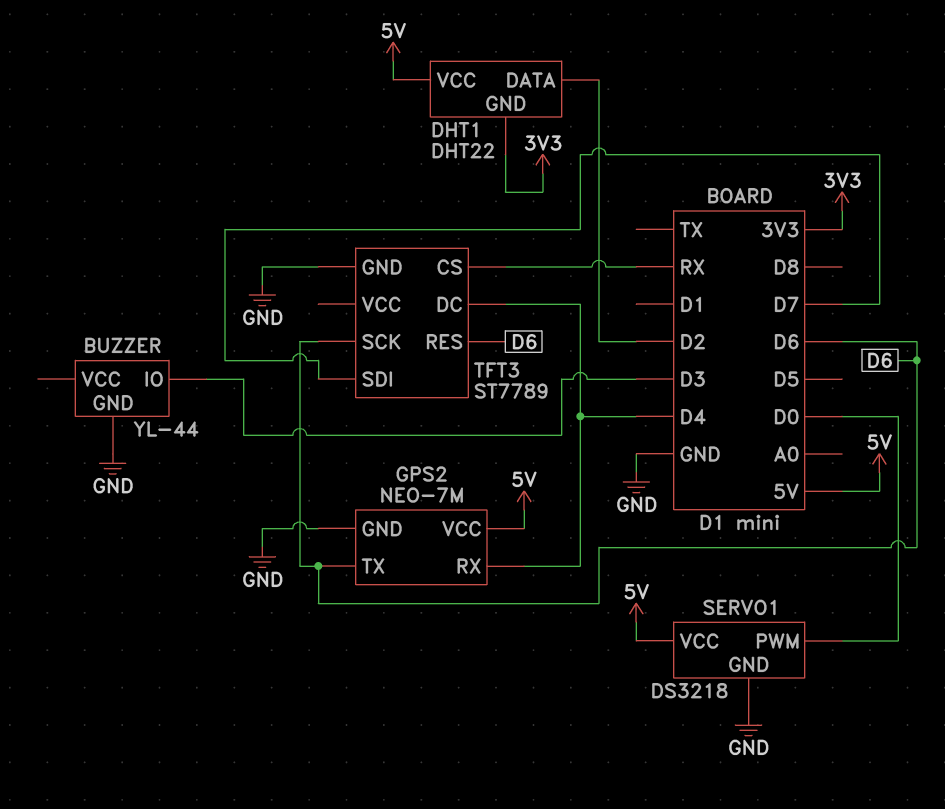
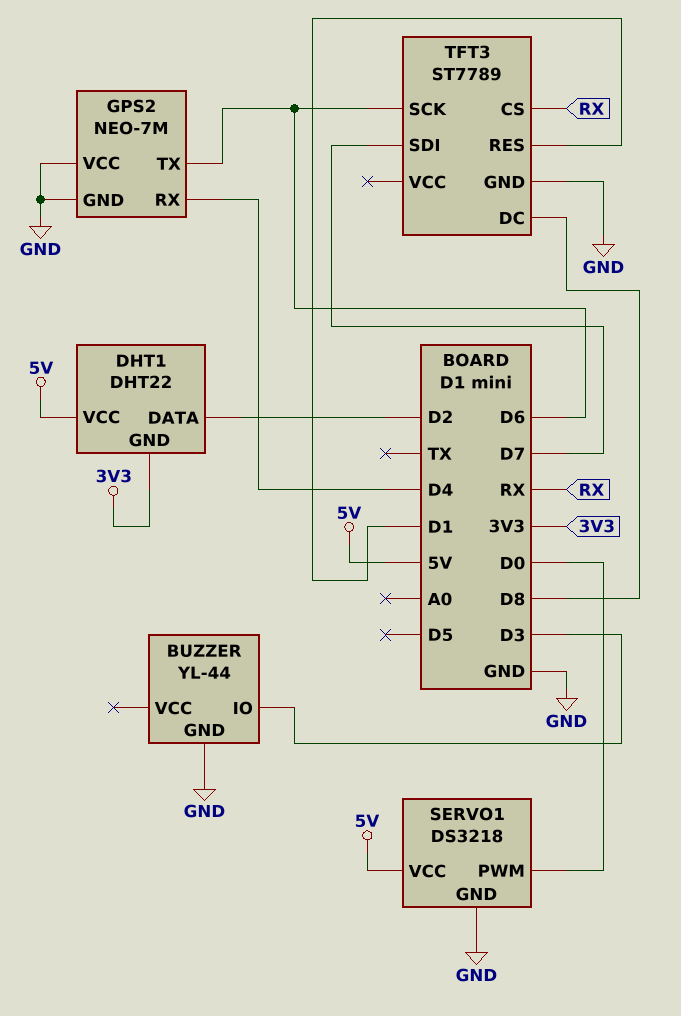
GPS2 pin VCC: 5V -> GND
TFT3 pin DC: D4 -> D8
TFT3 pin RES: D6 -> D1

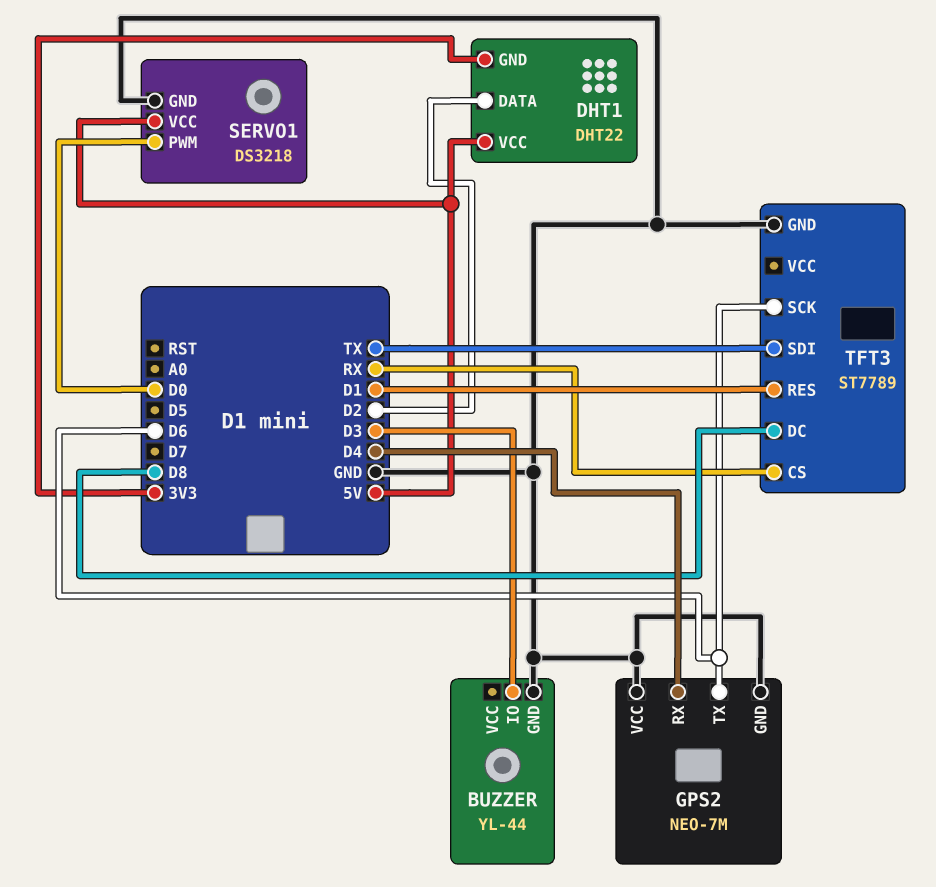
TFT3 pin SDI: D7 -> TX

